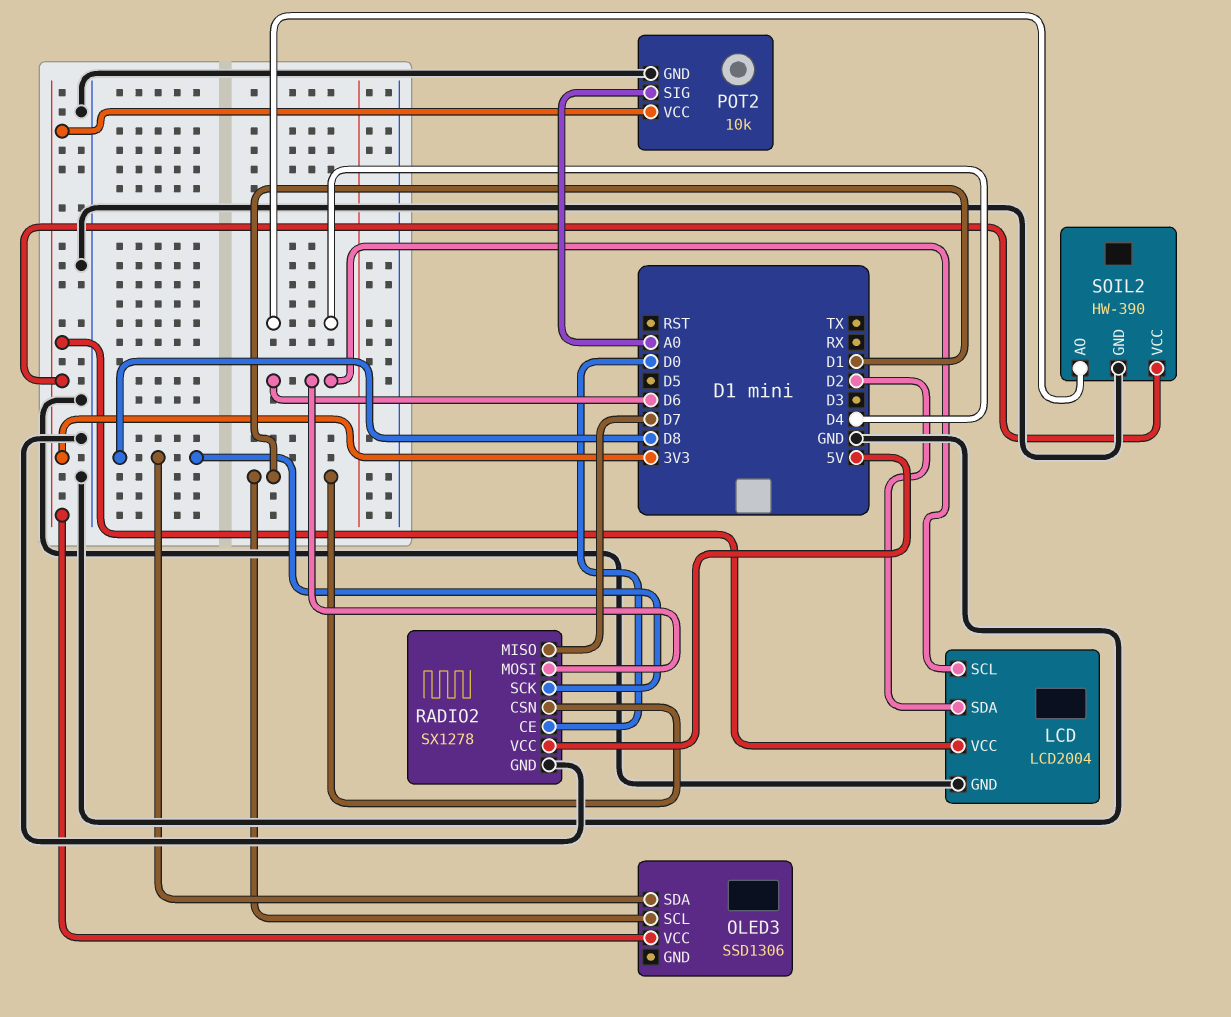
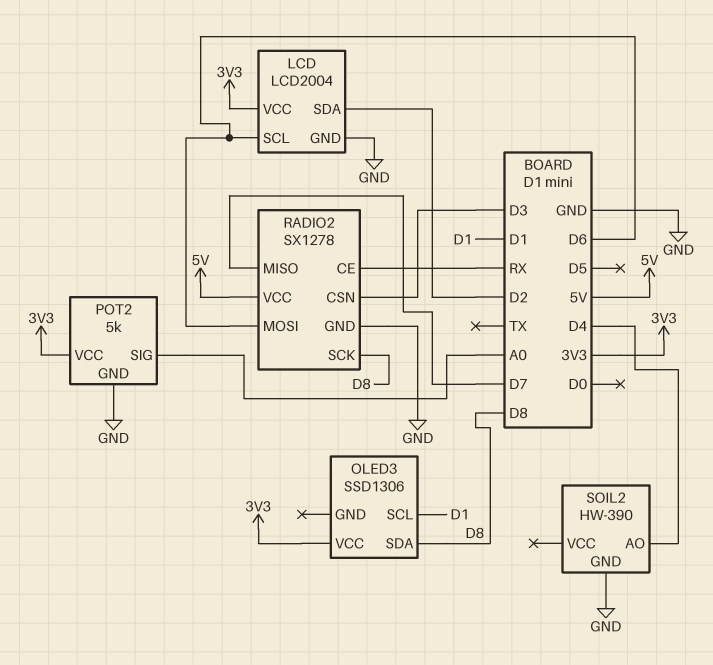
POT2: 10k -> 5k
RADIO2 pin CE: D0 -> RX
RADIO2 pin CSN: D1 -> D3
SOIL2 pin VCC: 3V3 -> none

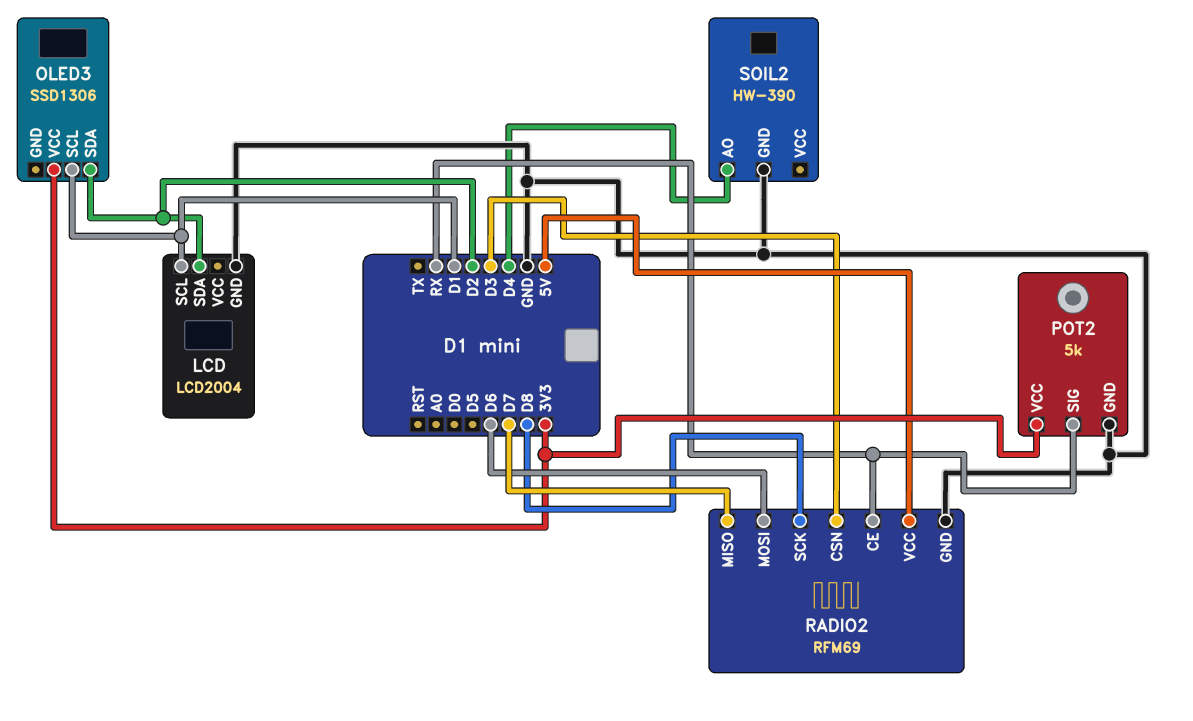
LCD pin SCL: D6 -> D1
LCD pin VCC: 3V3 -> none
OLED3 pin SDA: D8 -> D2
POT2 pin SIG: A0 -> RX
RADIO2: SX1278 -> RFM69

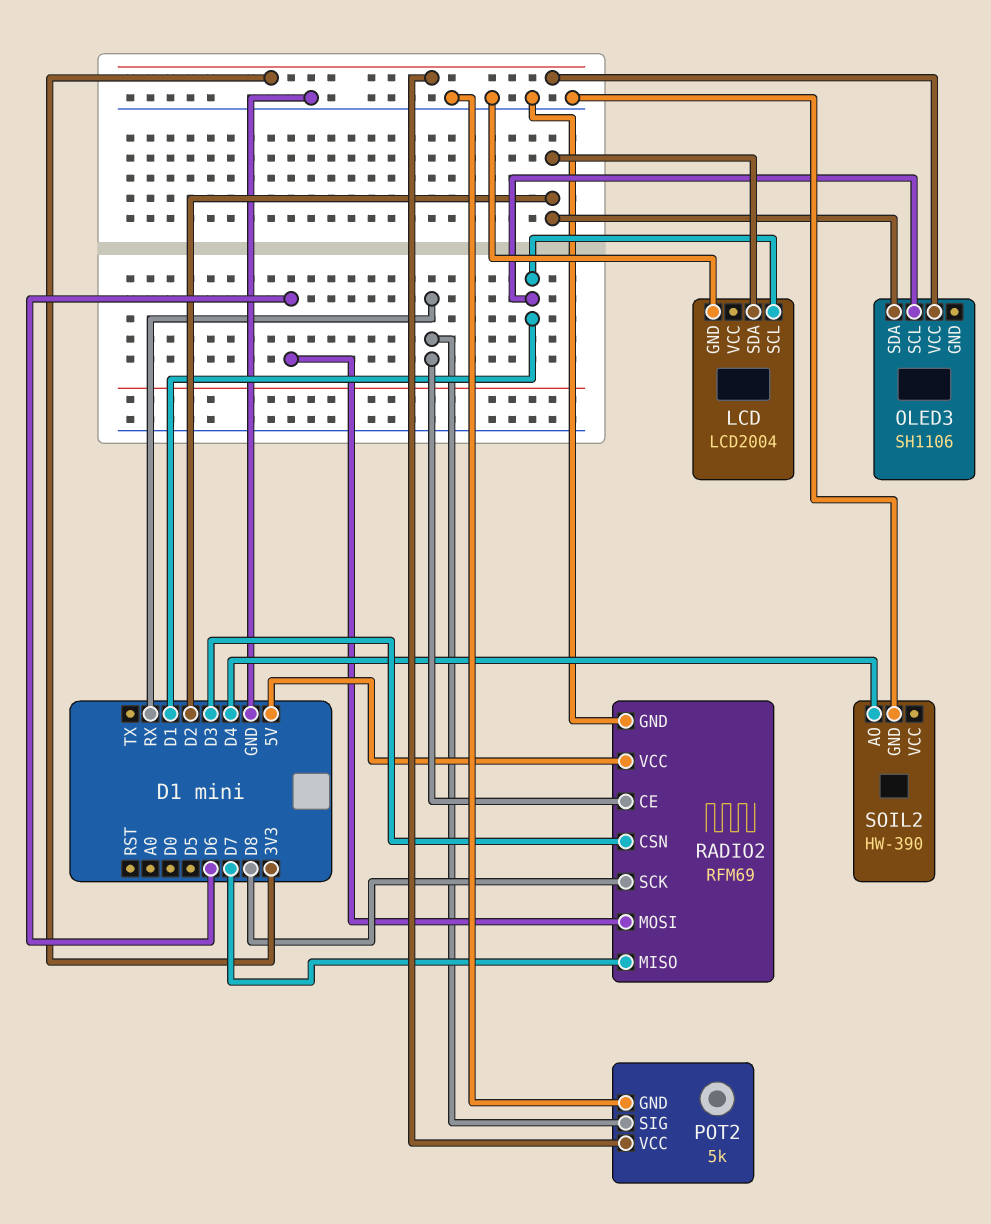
OLED3: SSD1306 -> SH1106

